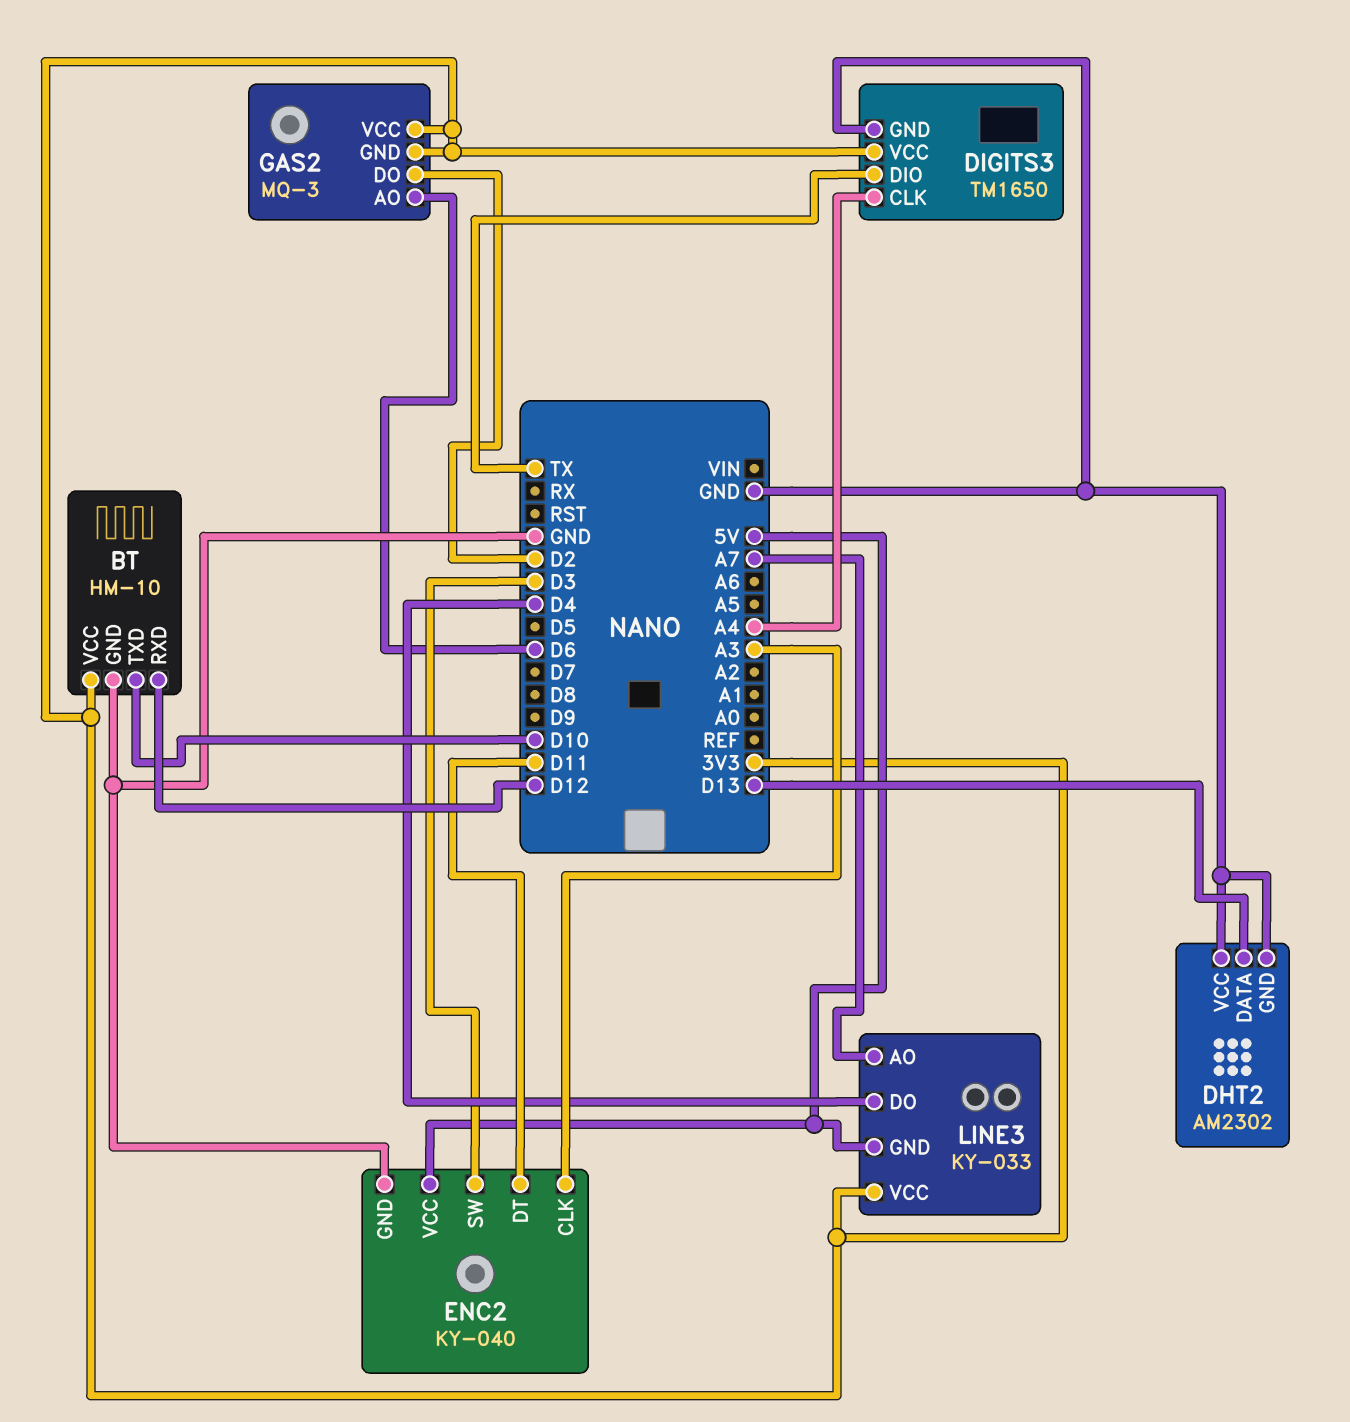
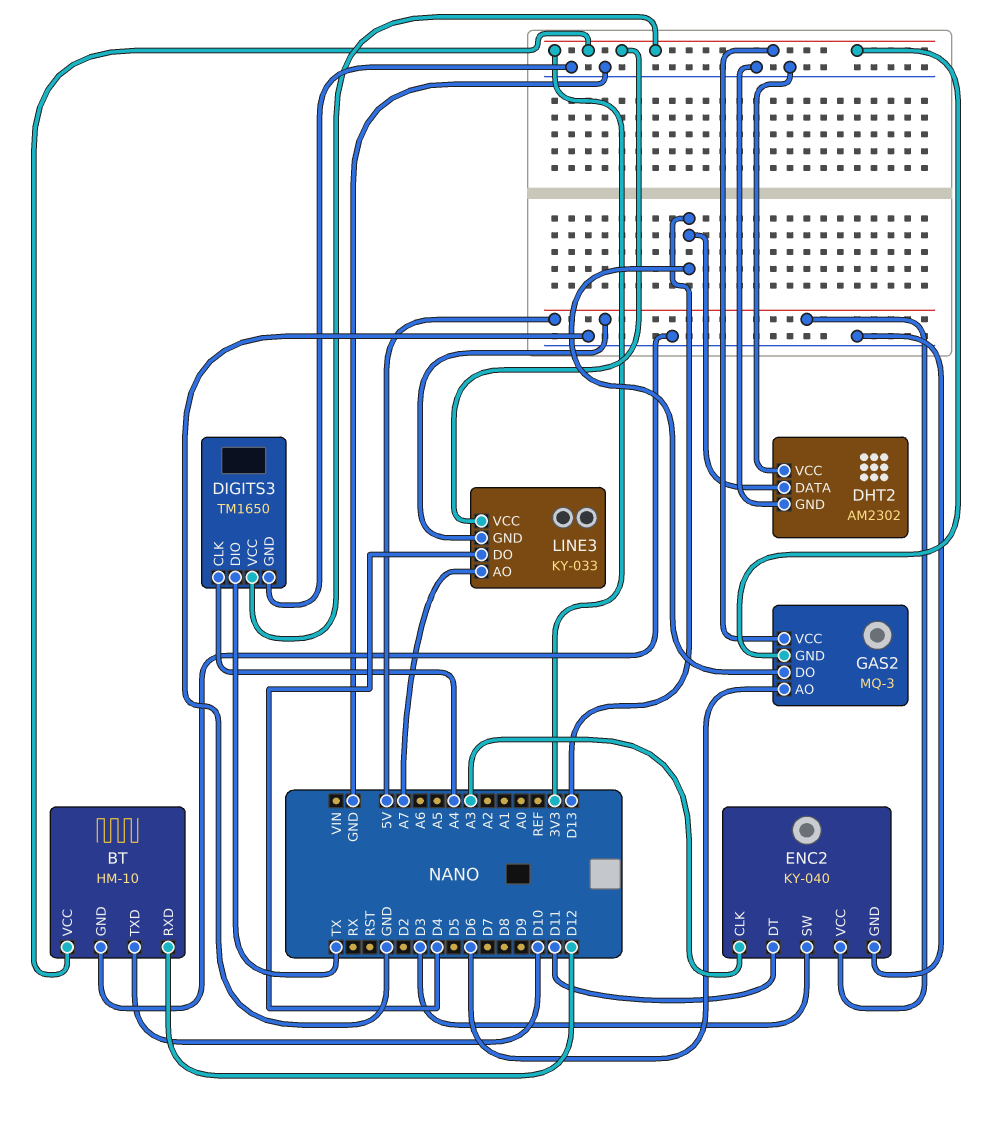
GAS2 pin DO: D2 -> D13

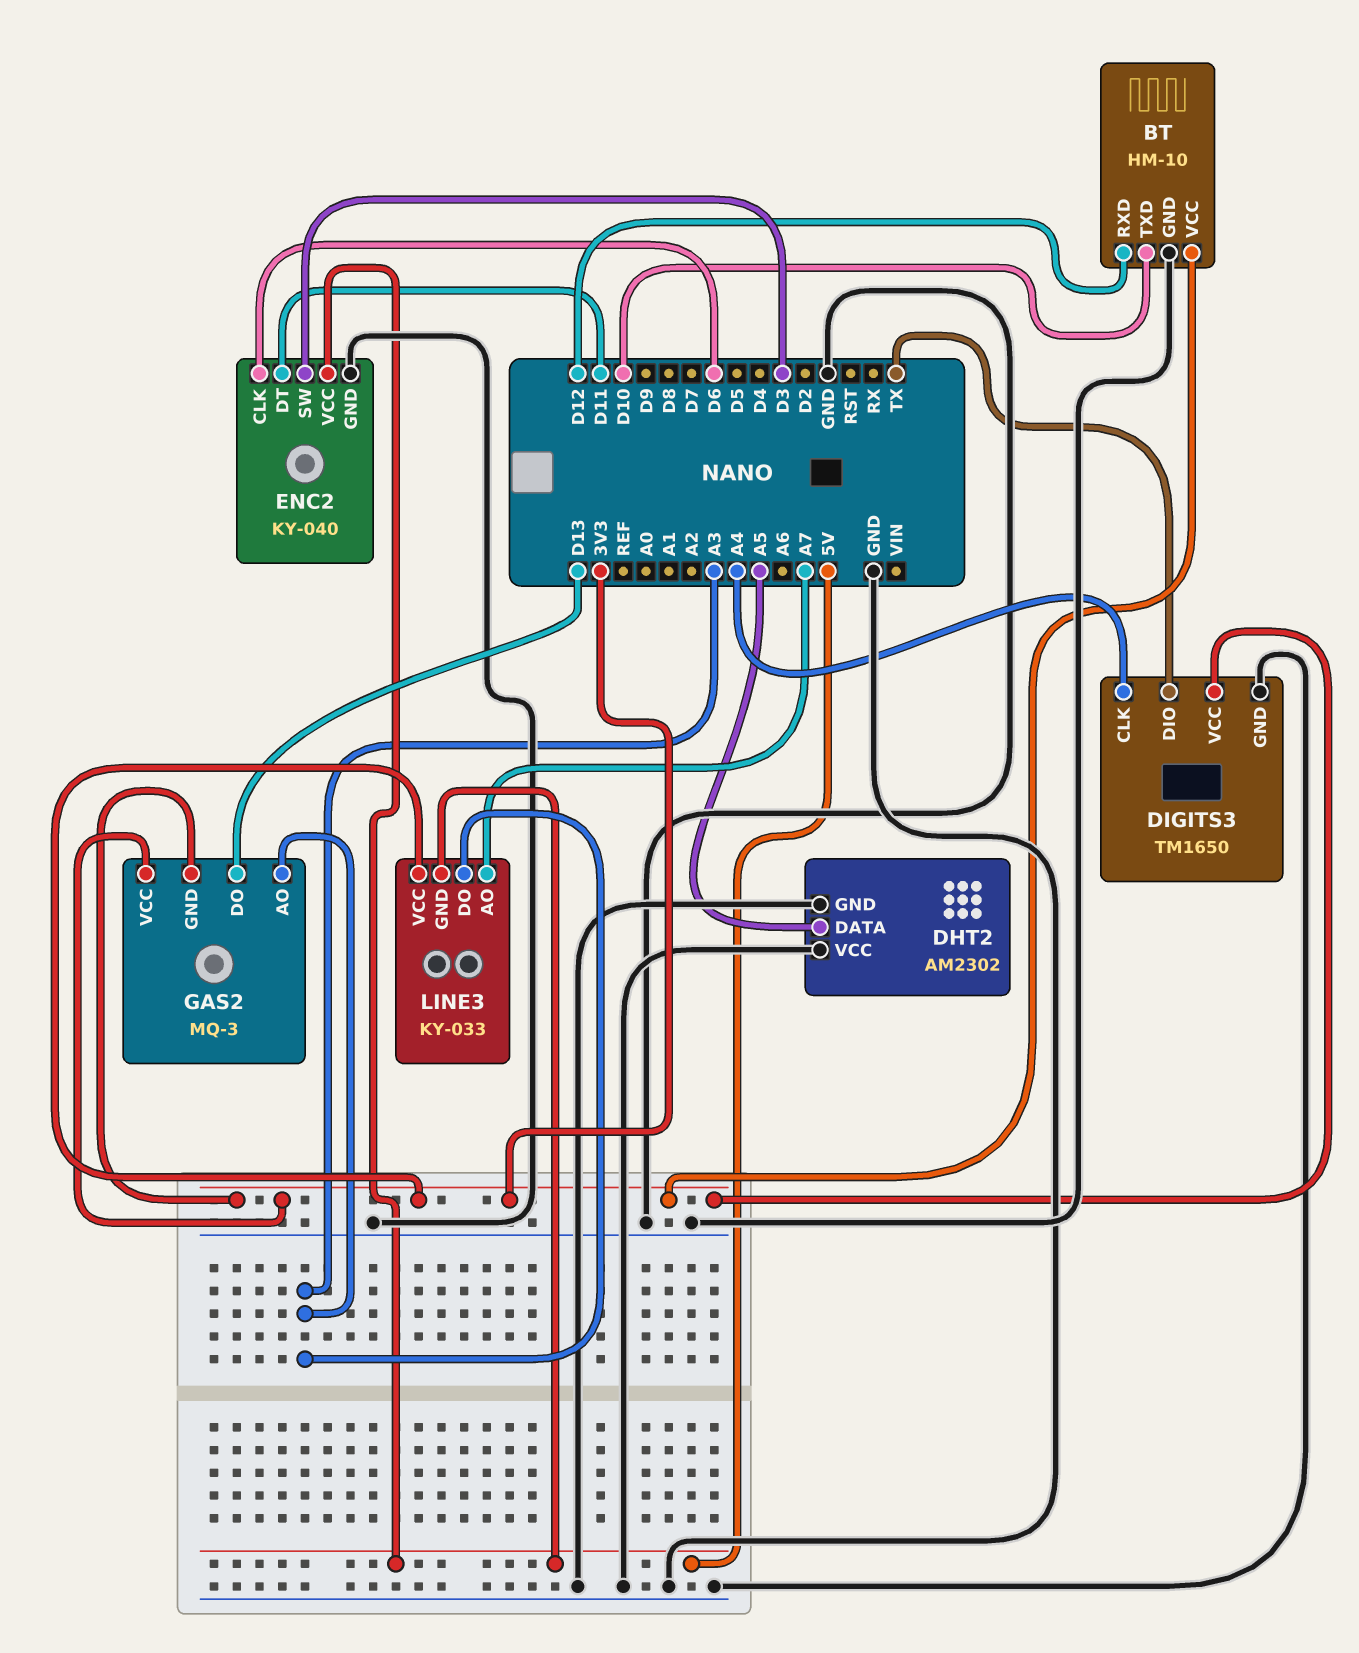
DHT2 pin DATA: D13 -> A5
ENC2 pin CLK: A3 -> D6
GAS2 pin AO: D6 -> A3
LINE3 pin DO: D4 -> A3

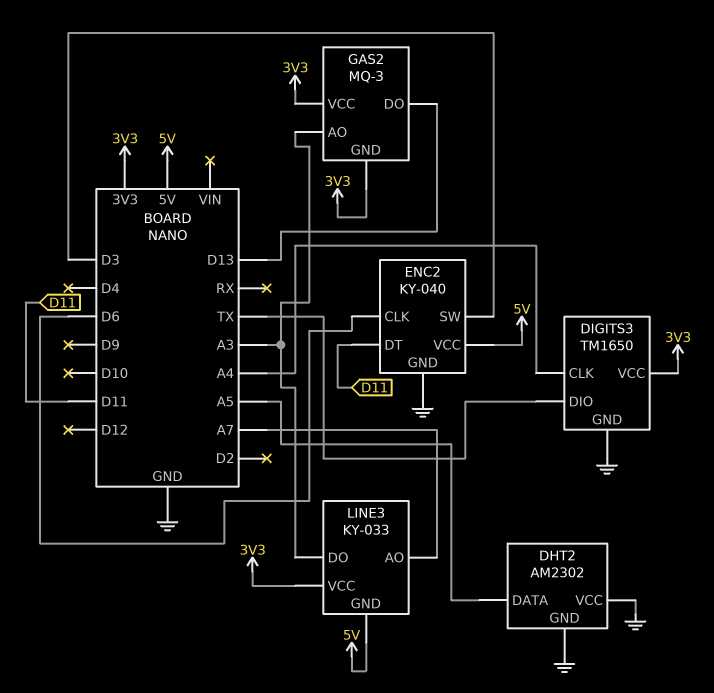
BT: HM-10 -> none
BT pin GND: GND -> none
BT pin RXD: D12 -> none
BT pin TXD: D10 -> none
BT pin VCC: 3V3 -> none

